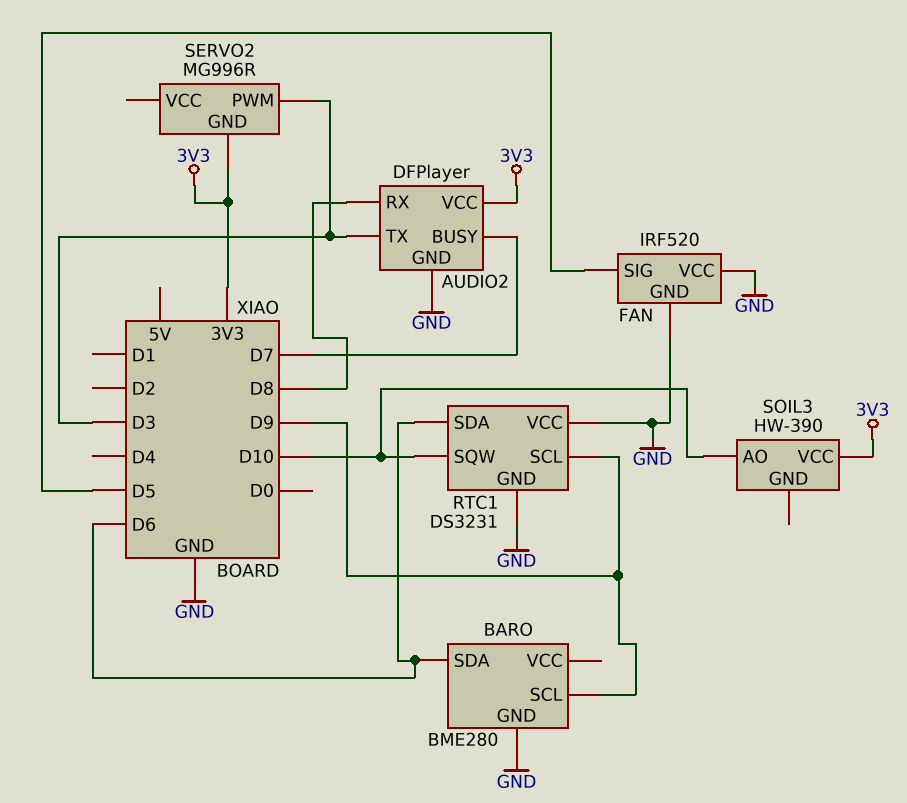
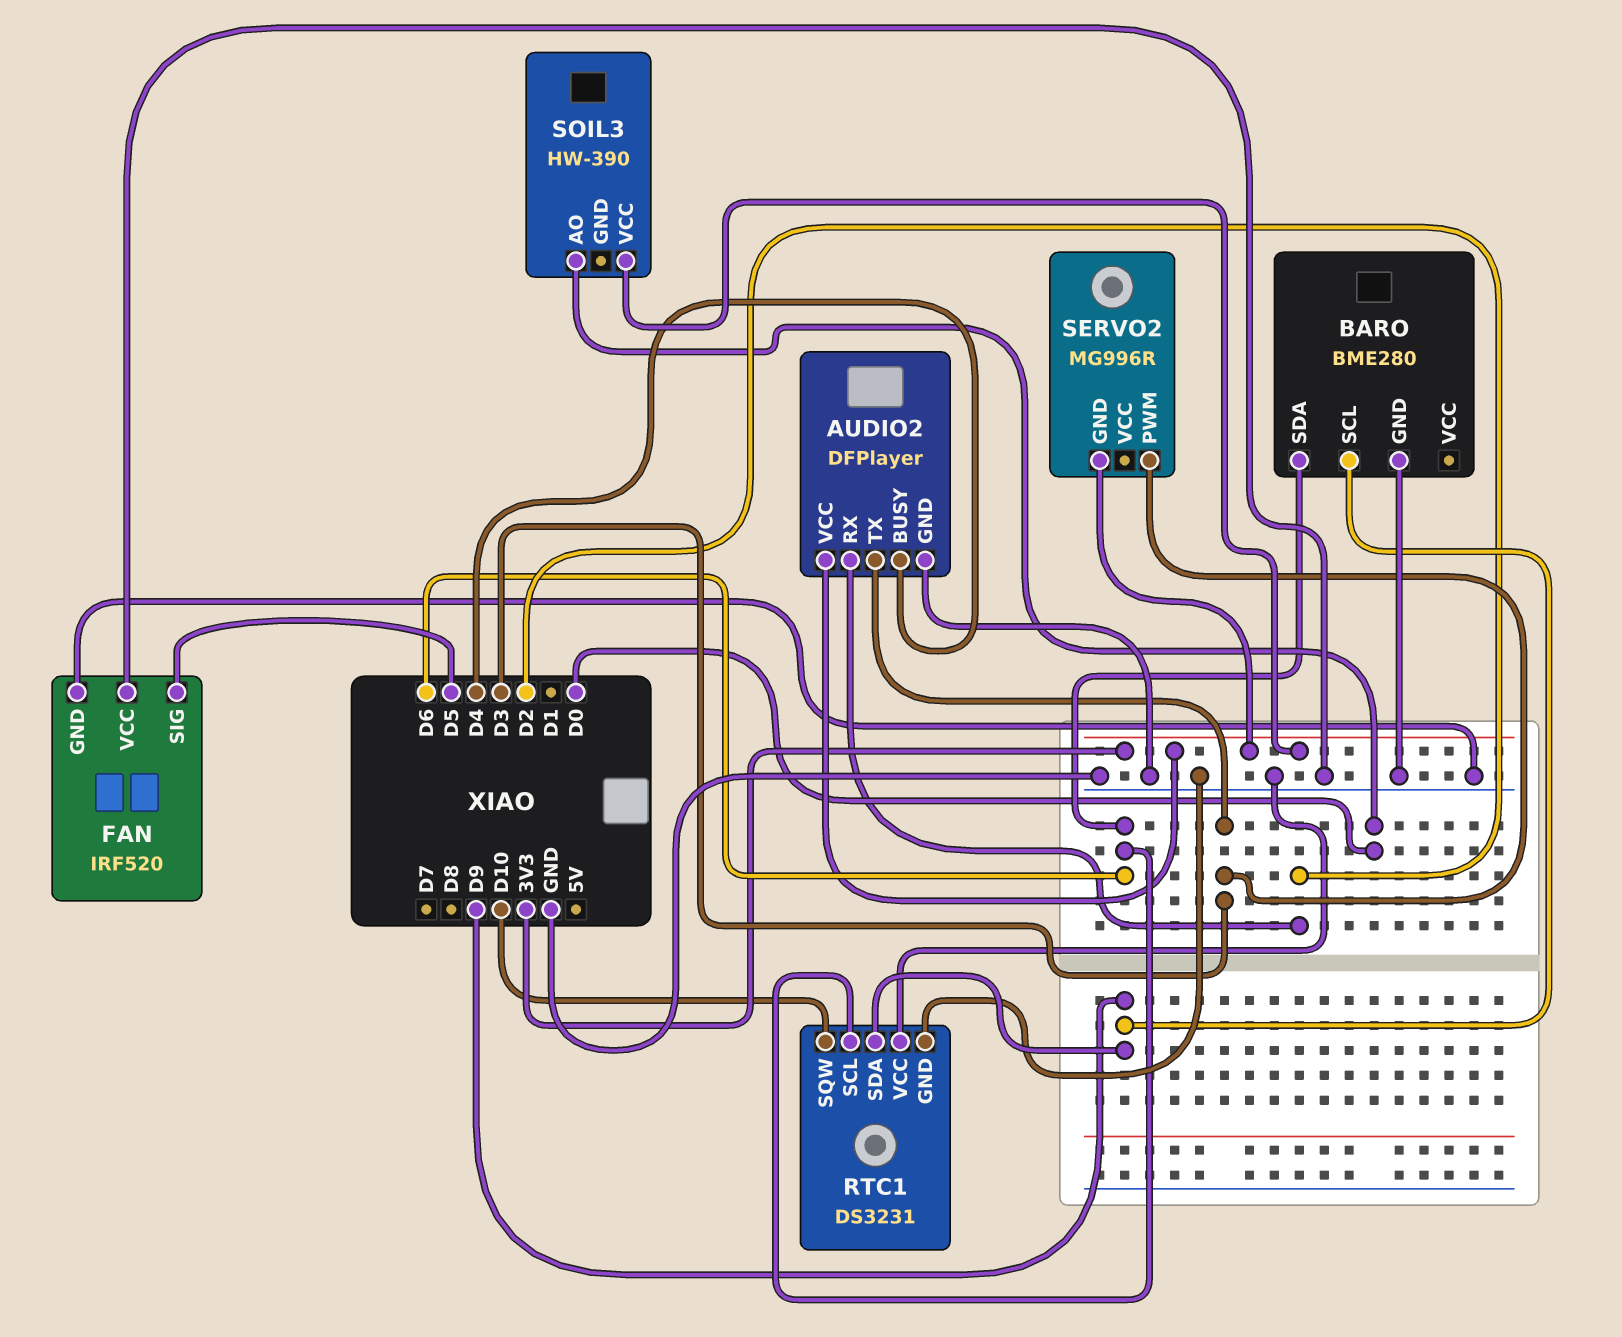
AUDIO2 pin BUSY: D7 -> D4
AUDIO2 pin RX: D8 -> D2
RTC1 pin SCL: D9 -> D6
RTC1 pin SDA: D6 -> D9
SOIL3 pin AO: D10 -> D0

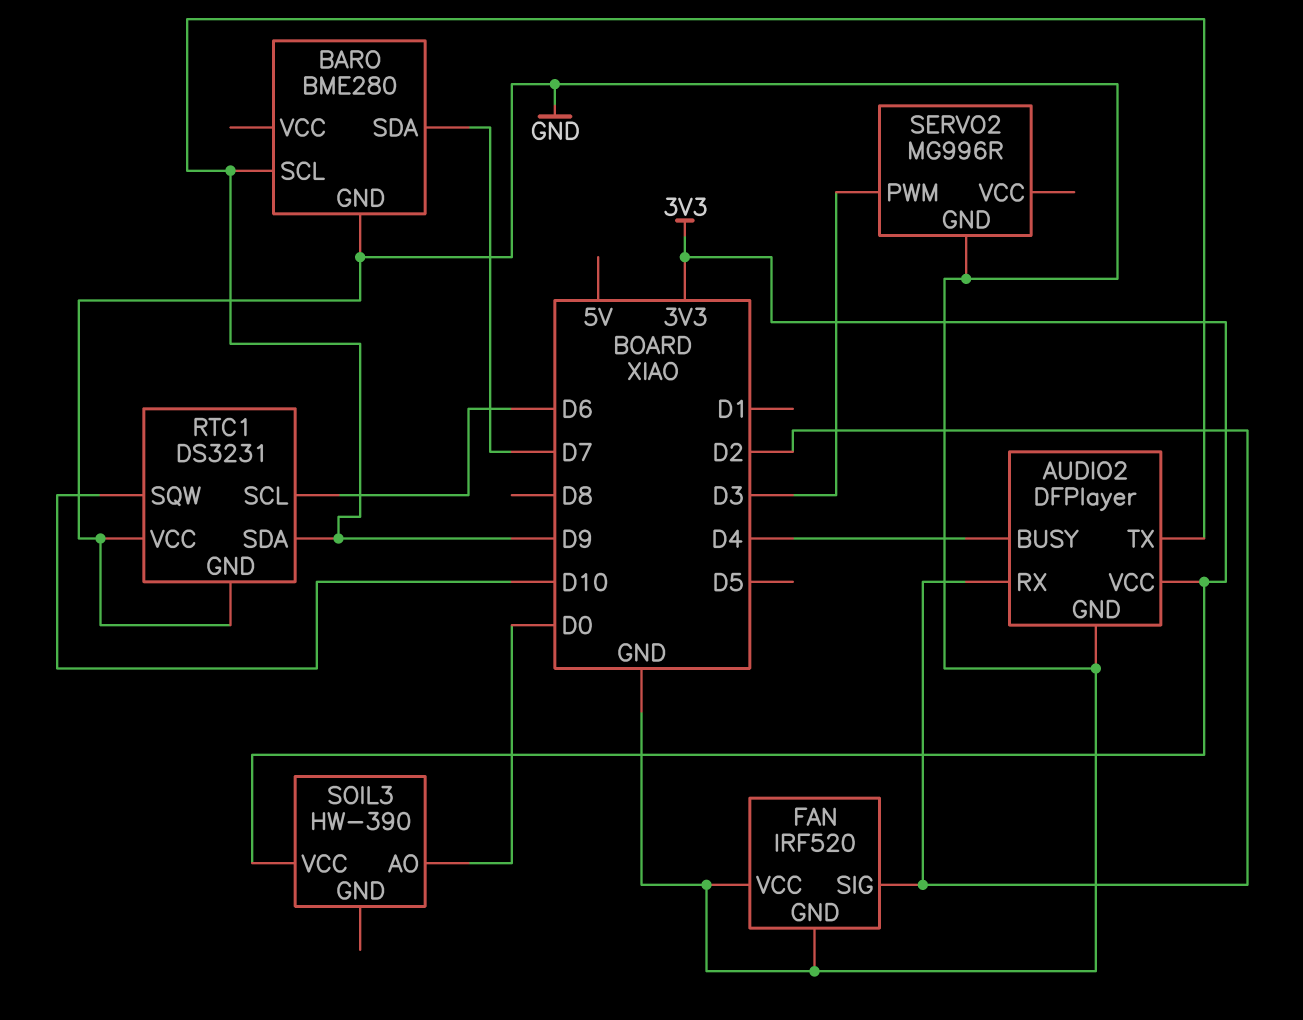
AUDIO2 pin TX: D3 -> D9
BARO pin SDA: D6 -> D7
FAN pin SIG: D5 -> D2
SERVO2 pin GND: 3V3 -> GND

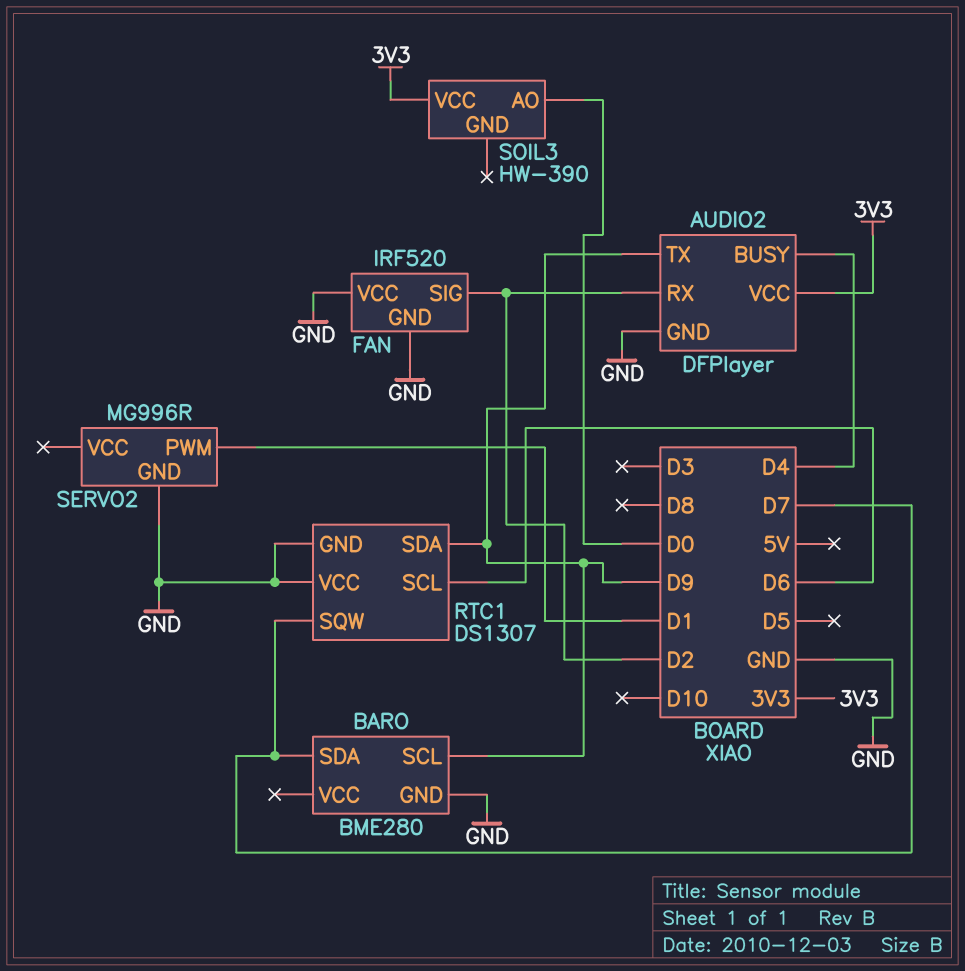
RTC1: DS3231 -> DS1307
RTC1 pin SQW: D10 -> D7
SERVO2 pin PWM: D3 -> D1

